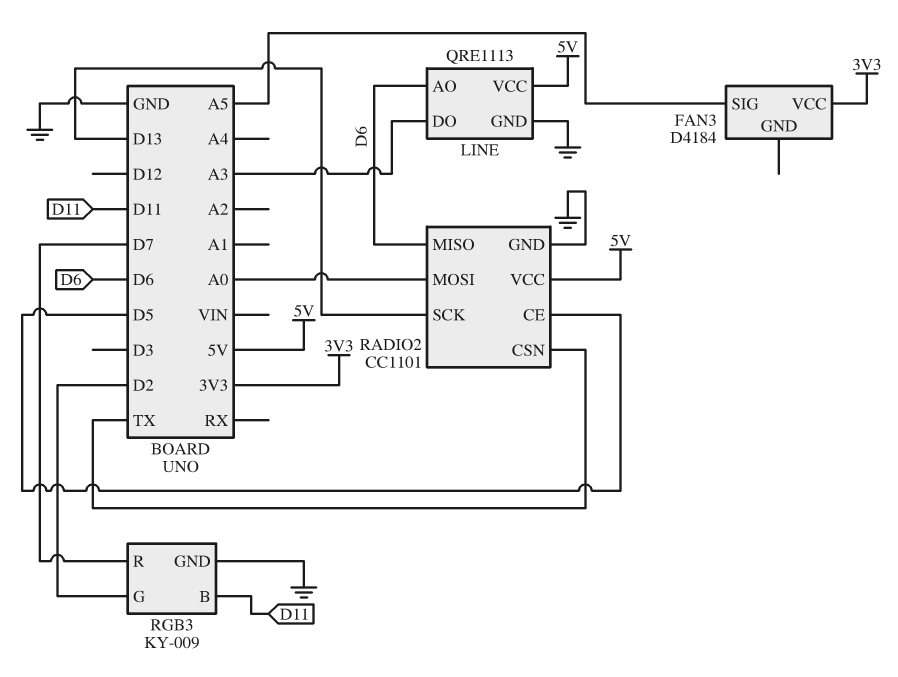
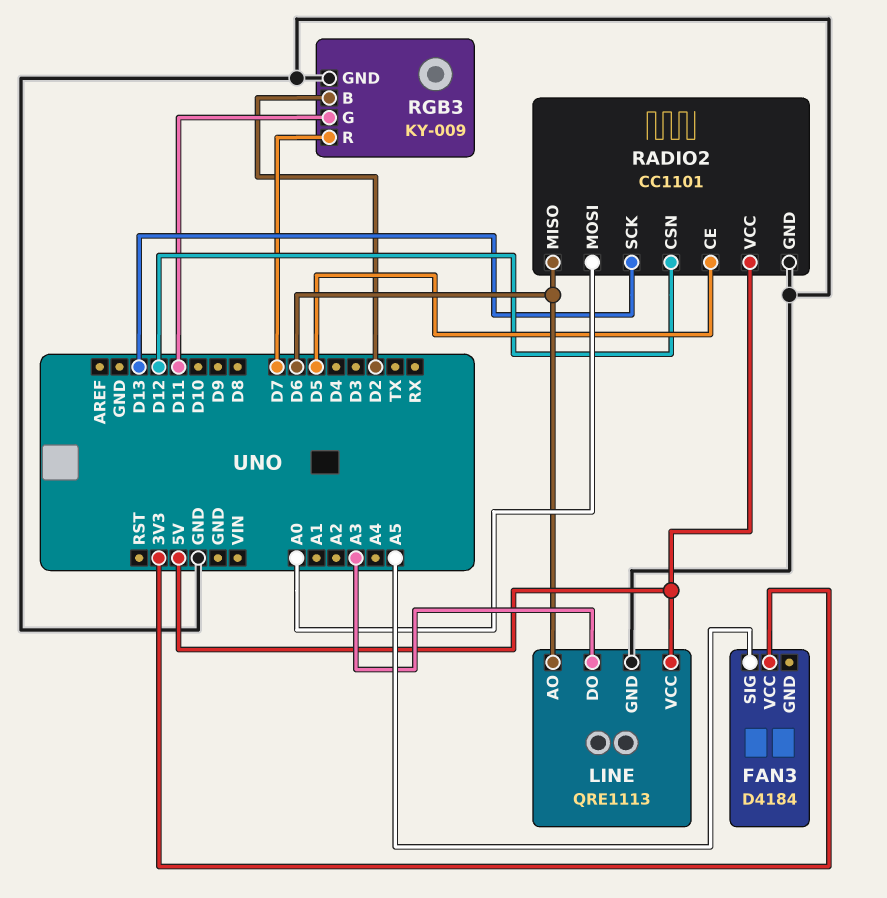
RADIO2 pin CSN: TX -> D12
RGB3 pin B: D11 -> D2
RGB3 pin G: D2 -> D11

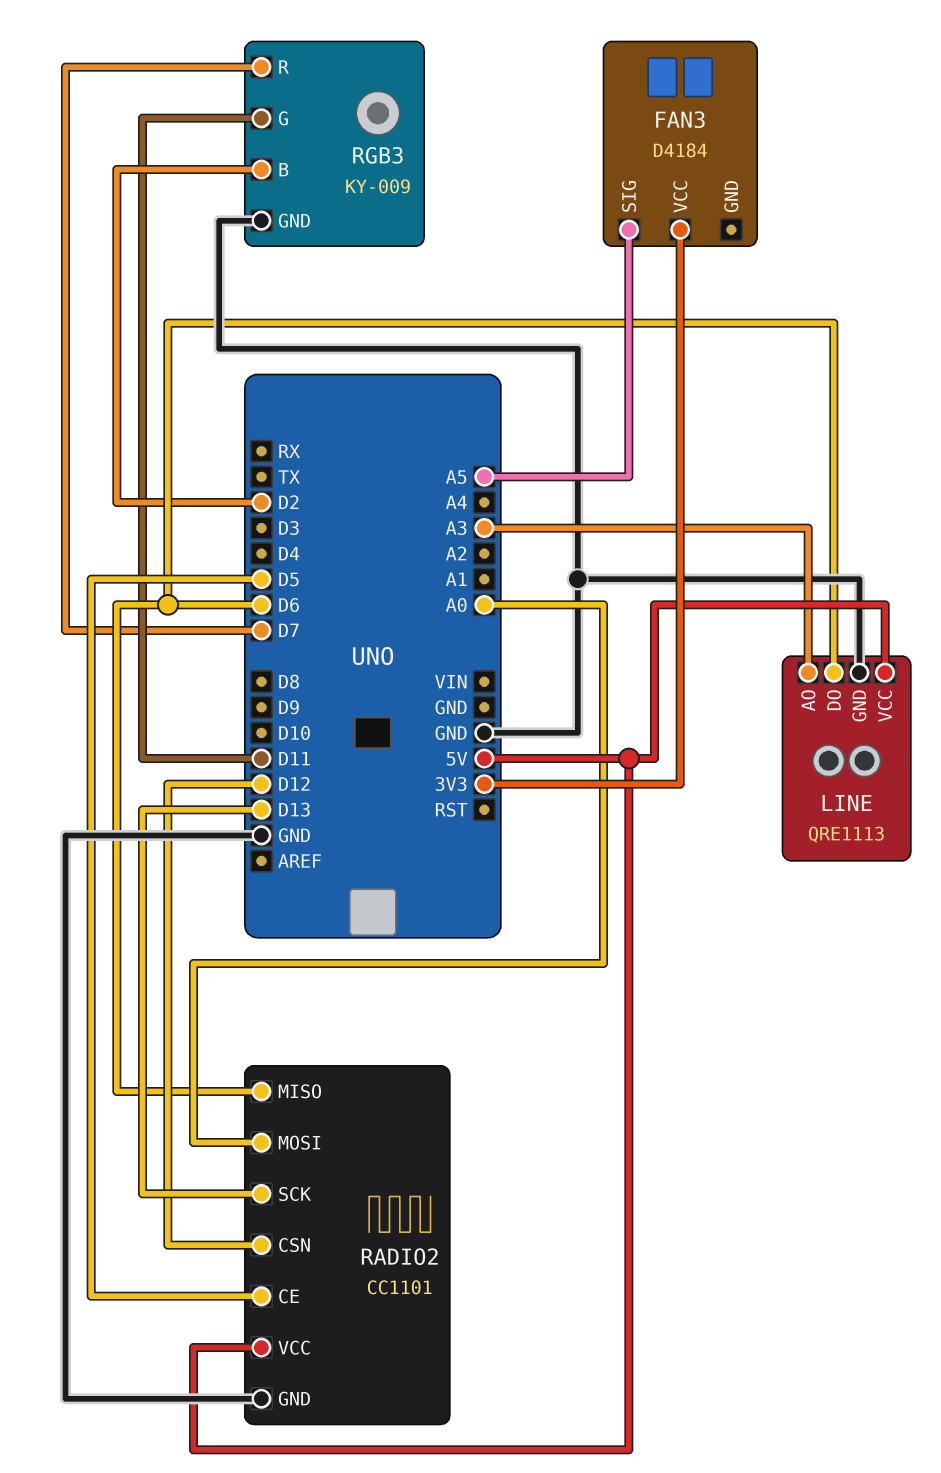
LINE pin AO: D6 -> A3
LINE pin DO: A3 -> D6

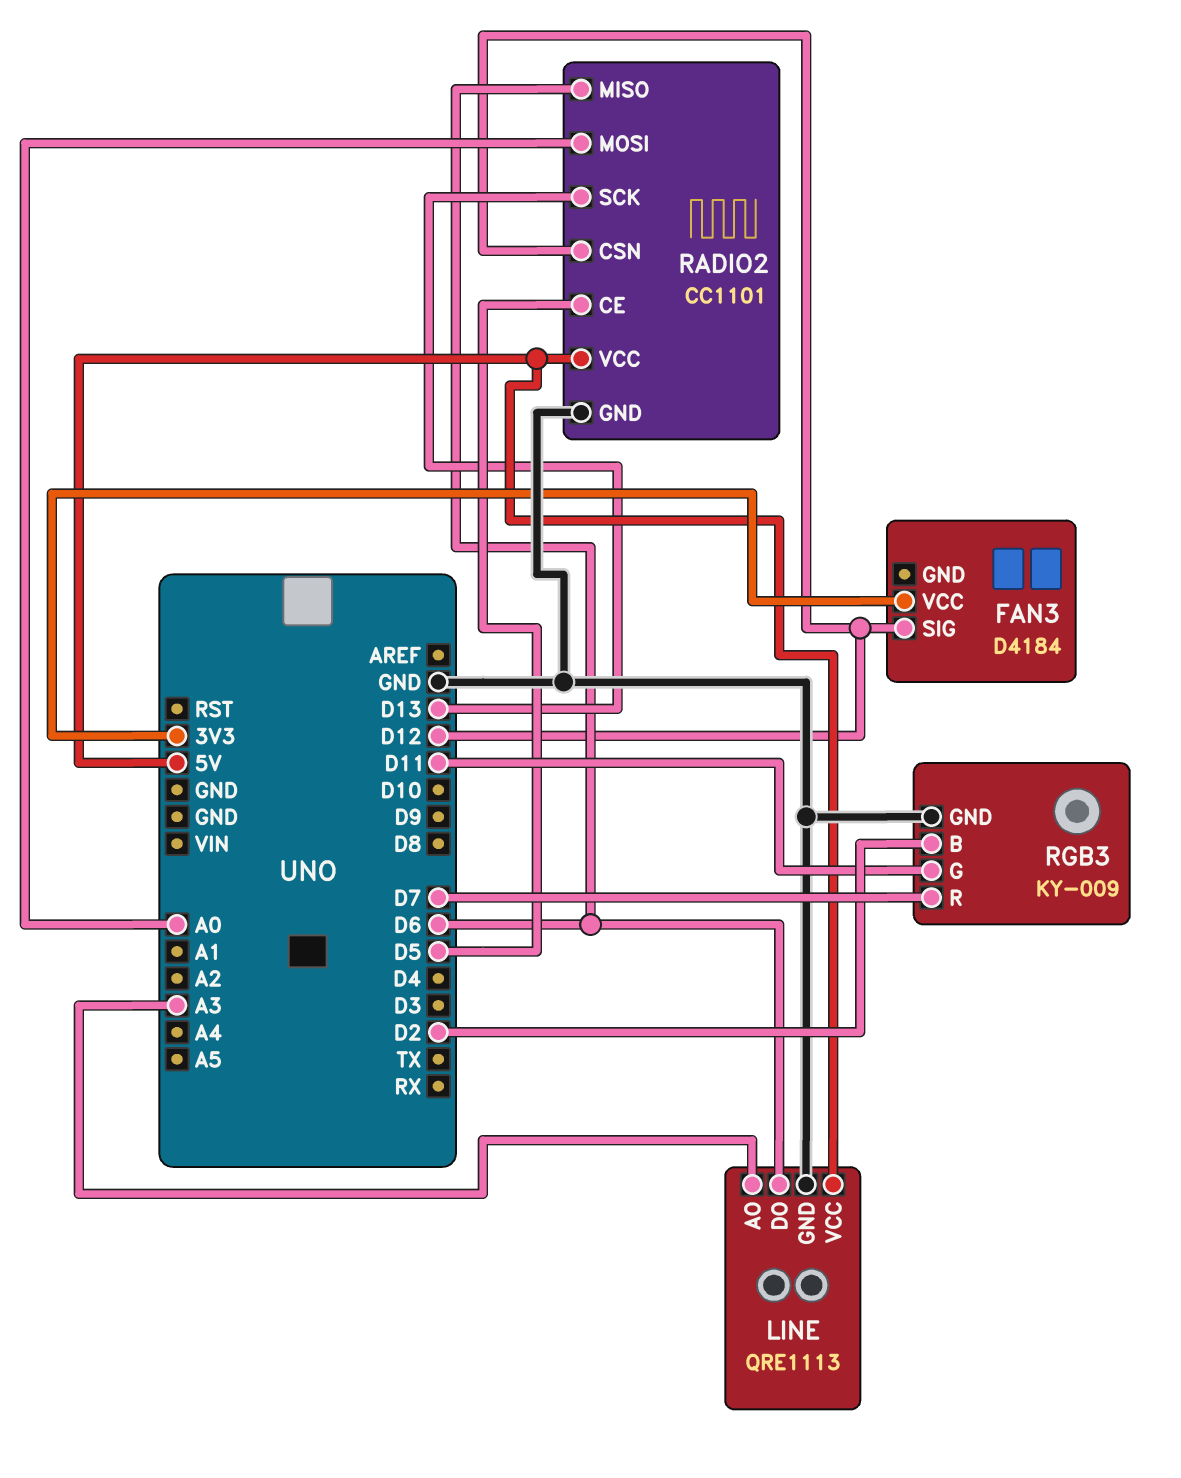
FAN3 pin SIG: A5 -> D12

